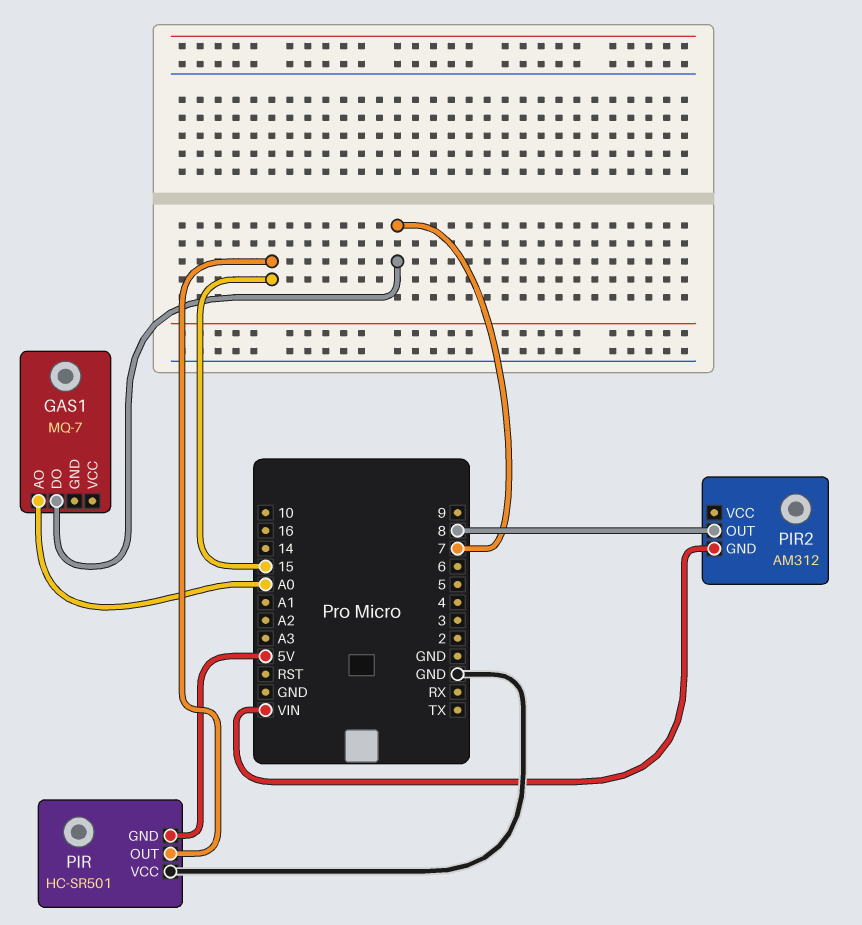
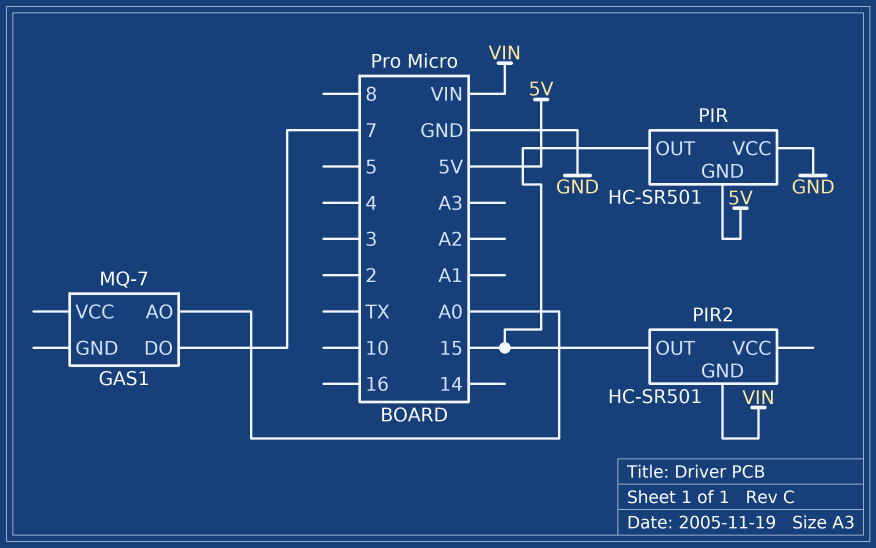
PIR2: AM312 -> HC-SR501
PIR2 pin OUT: 8 -> 15

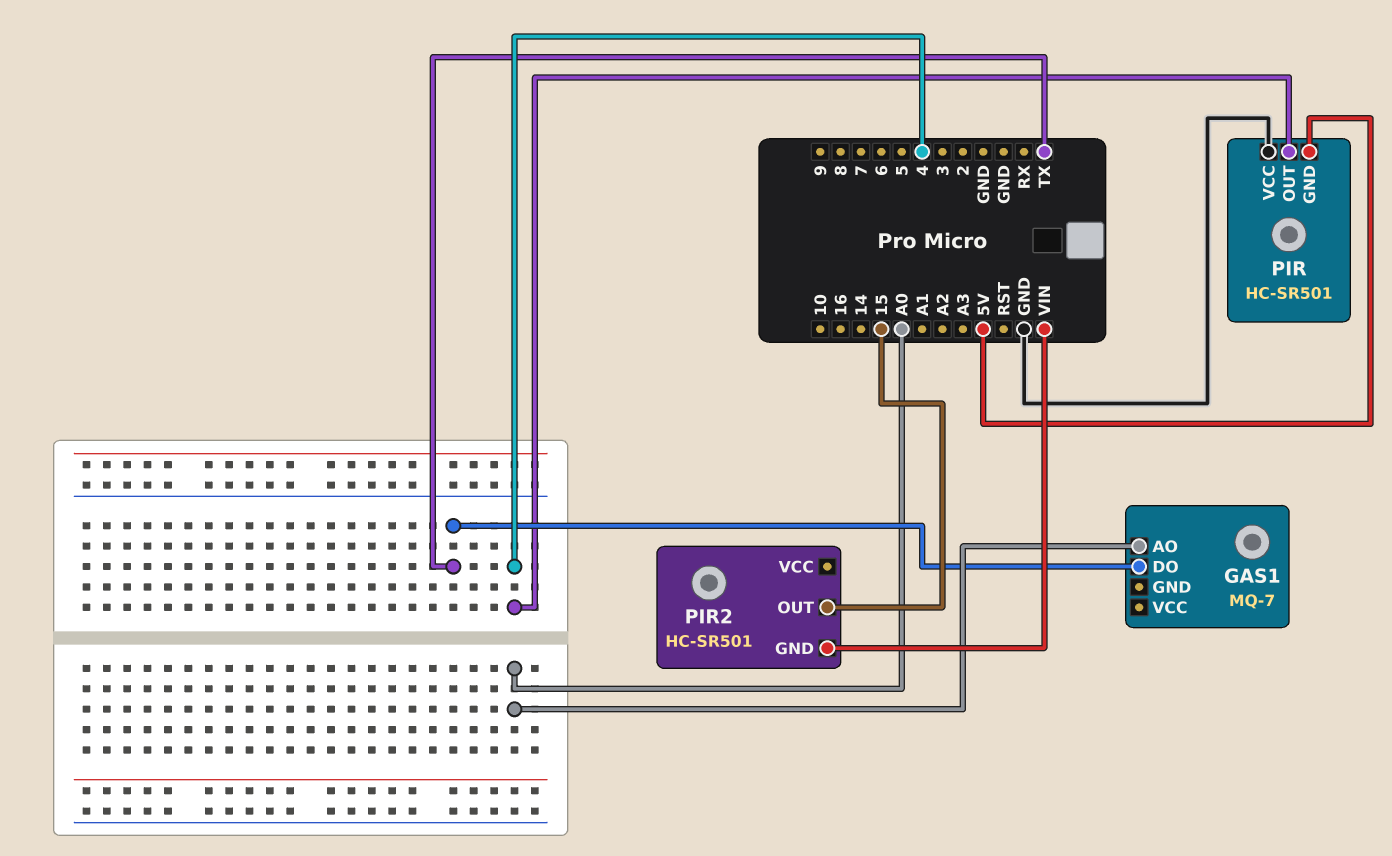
GAS1 pin DO: 7 -> TX
PIR pin OUT: 15 -> 4

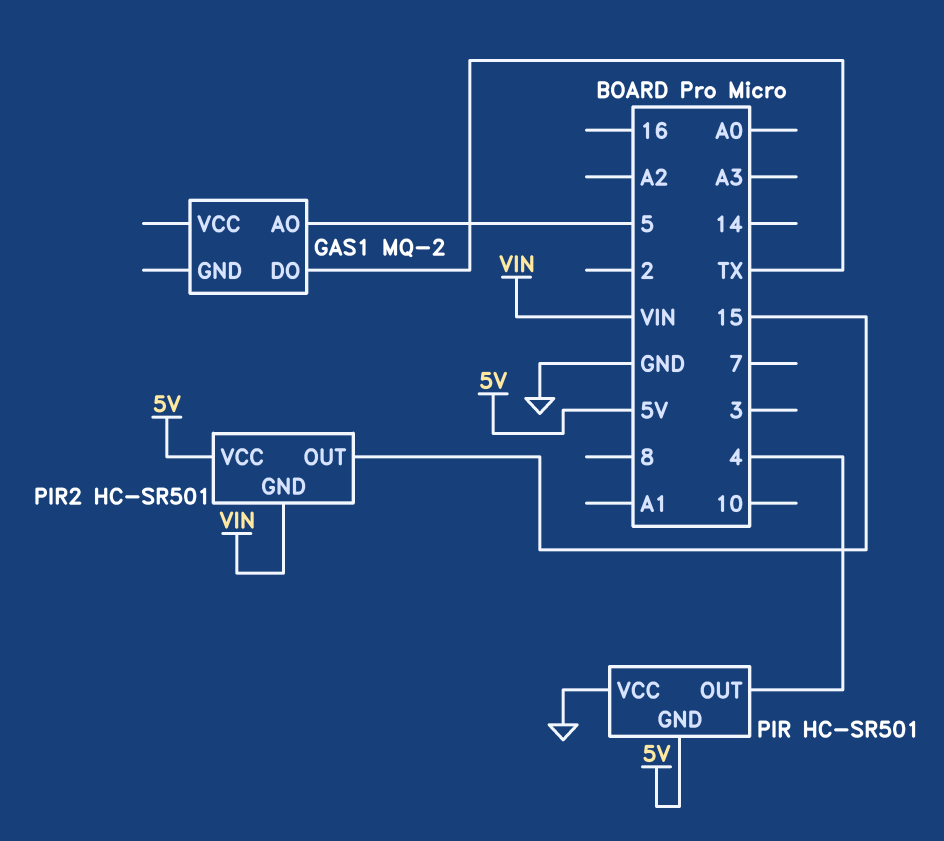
GAS1: MQ-7 -> MQ-2
GAS1 pin AO: A0 -> 5
PIR2 pin VCC: none -> 5V

